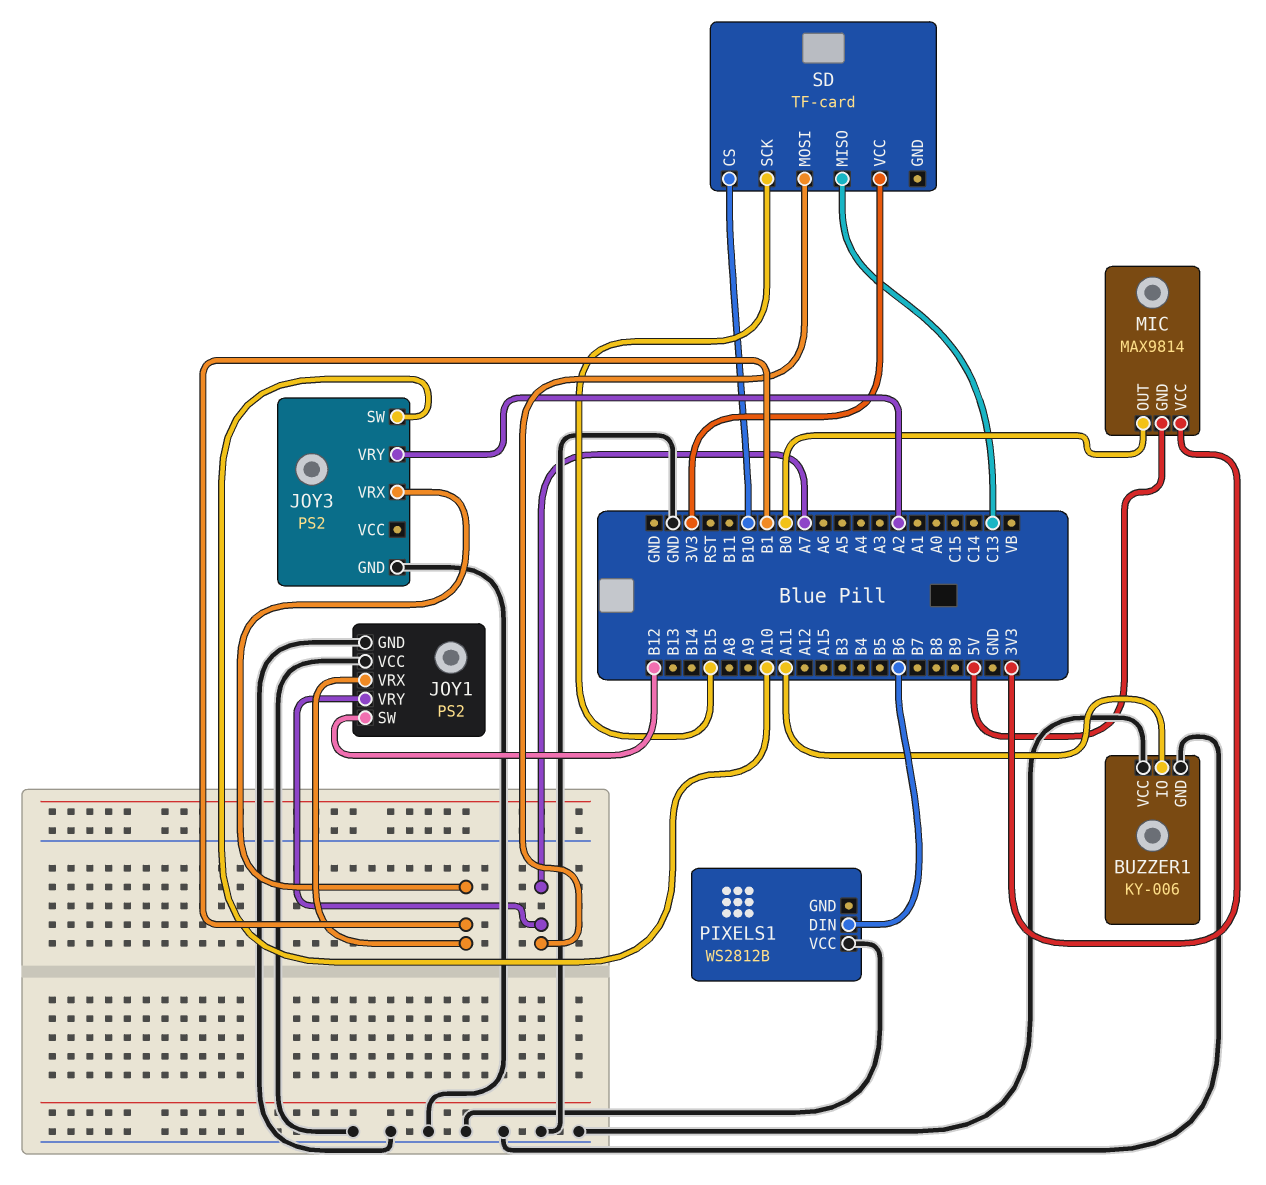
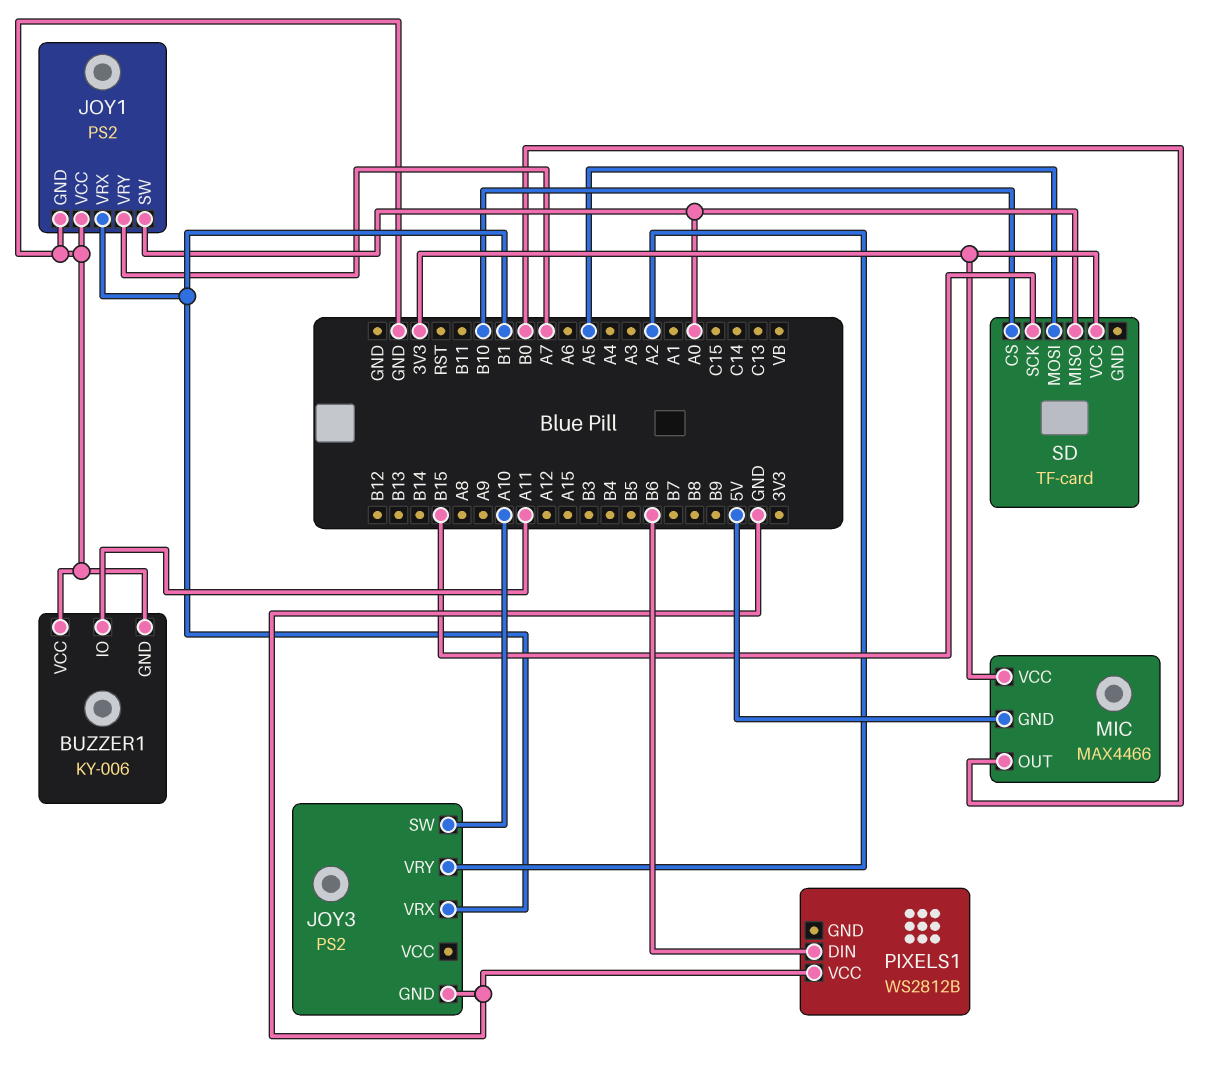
JOY1 pin SW: B12 -> A0
MIC: MAX9814 -> MAX4466
SD pin MISO: C13 -> A0
SD pin MOSI: A7 -> A5

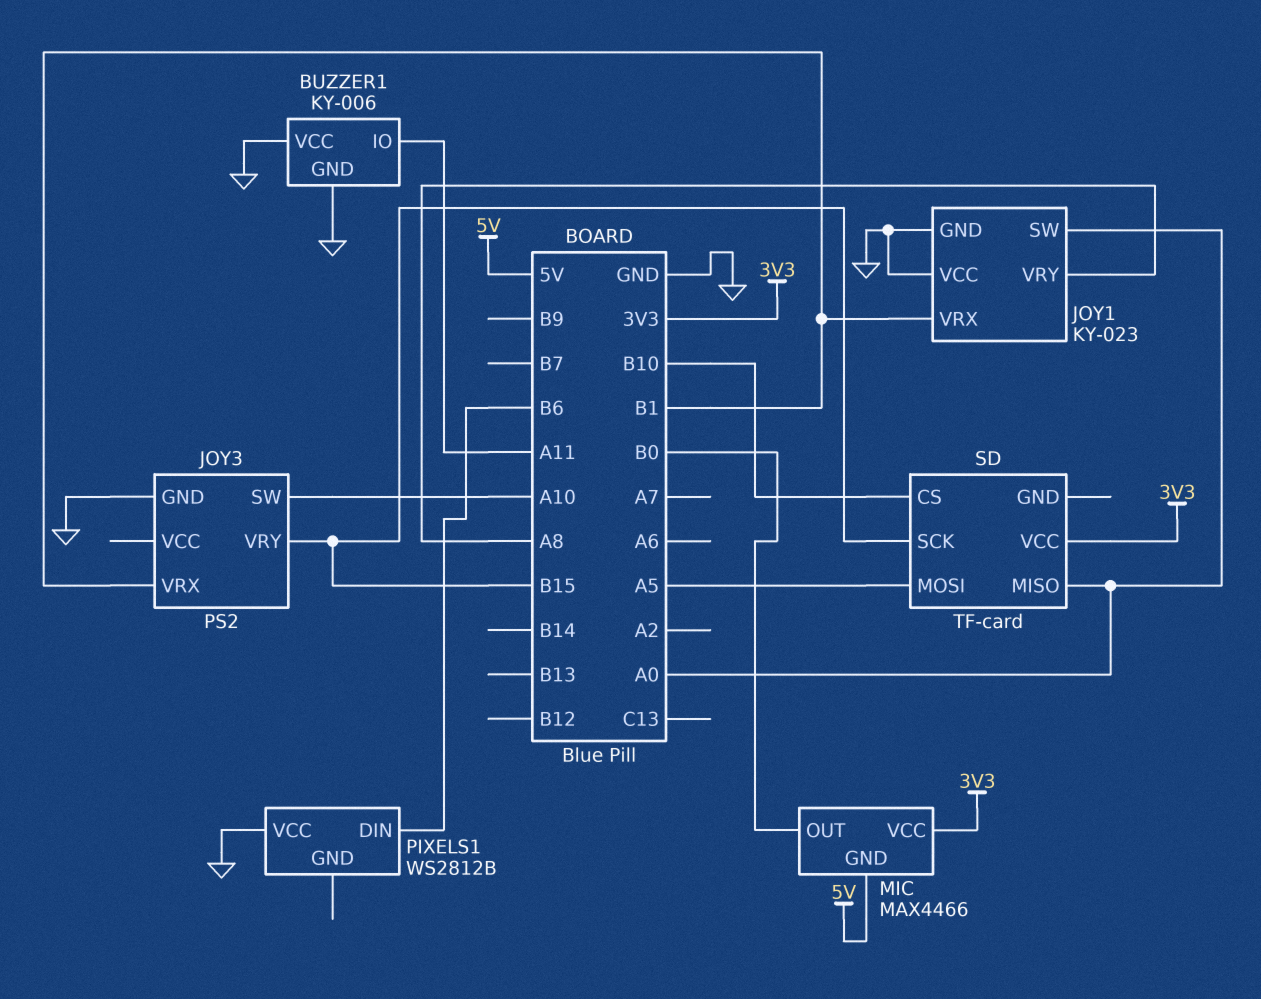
JOY1: PS2 -> KY-023
JOY1 pin VRY: A7 -> A8
JOY3 pin VRY: A2 -> B15

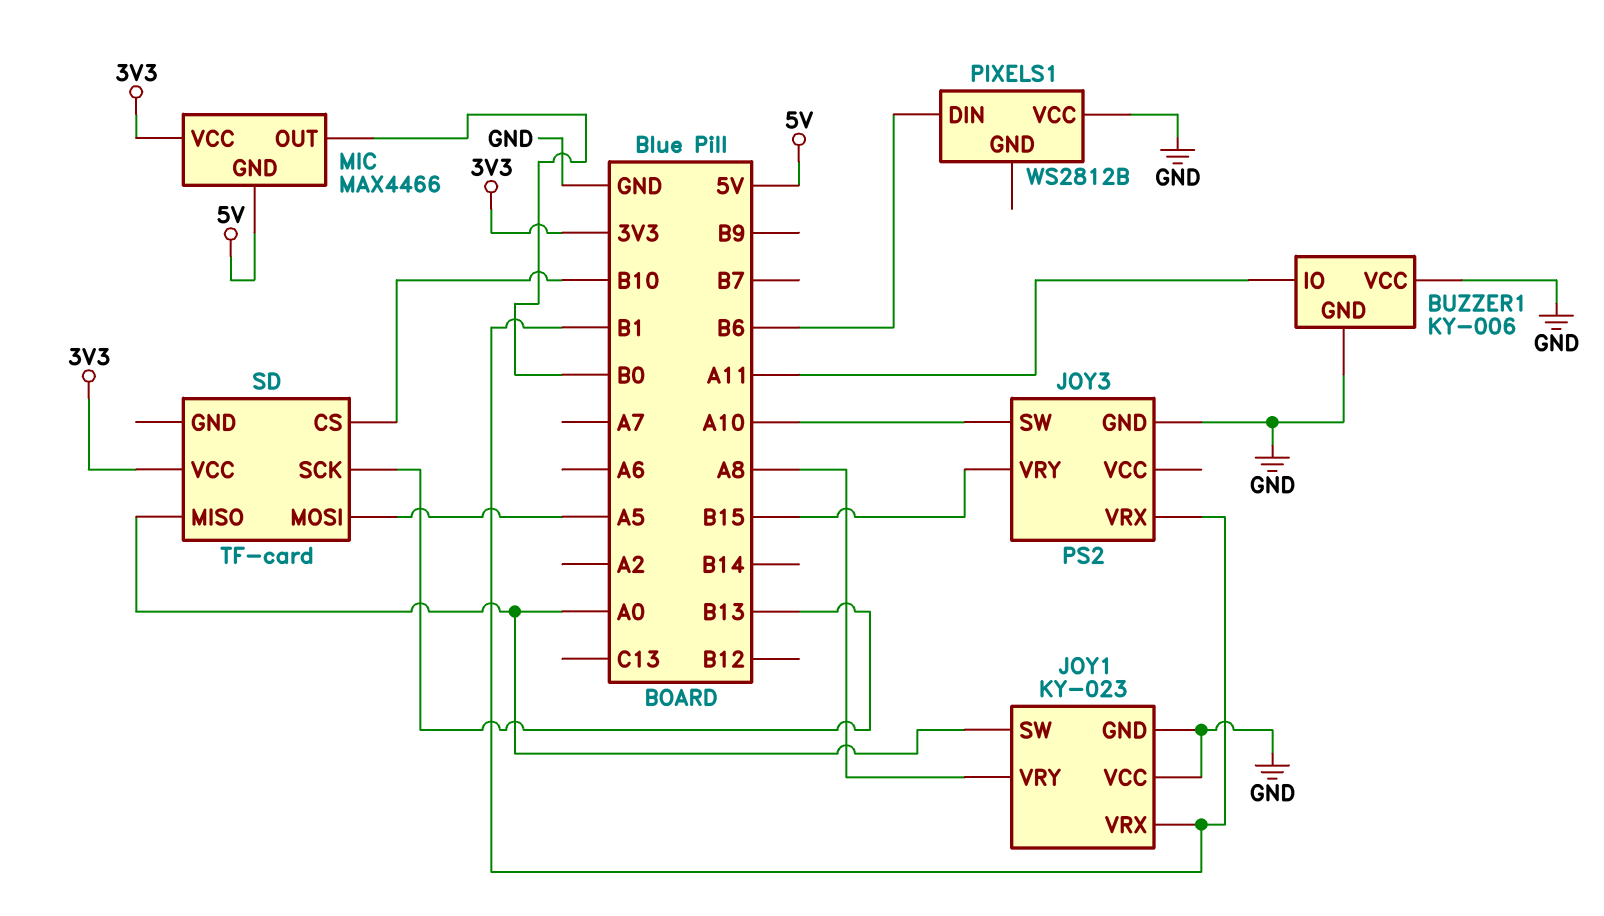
SD pin SCK: B15 -> B13

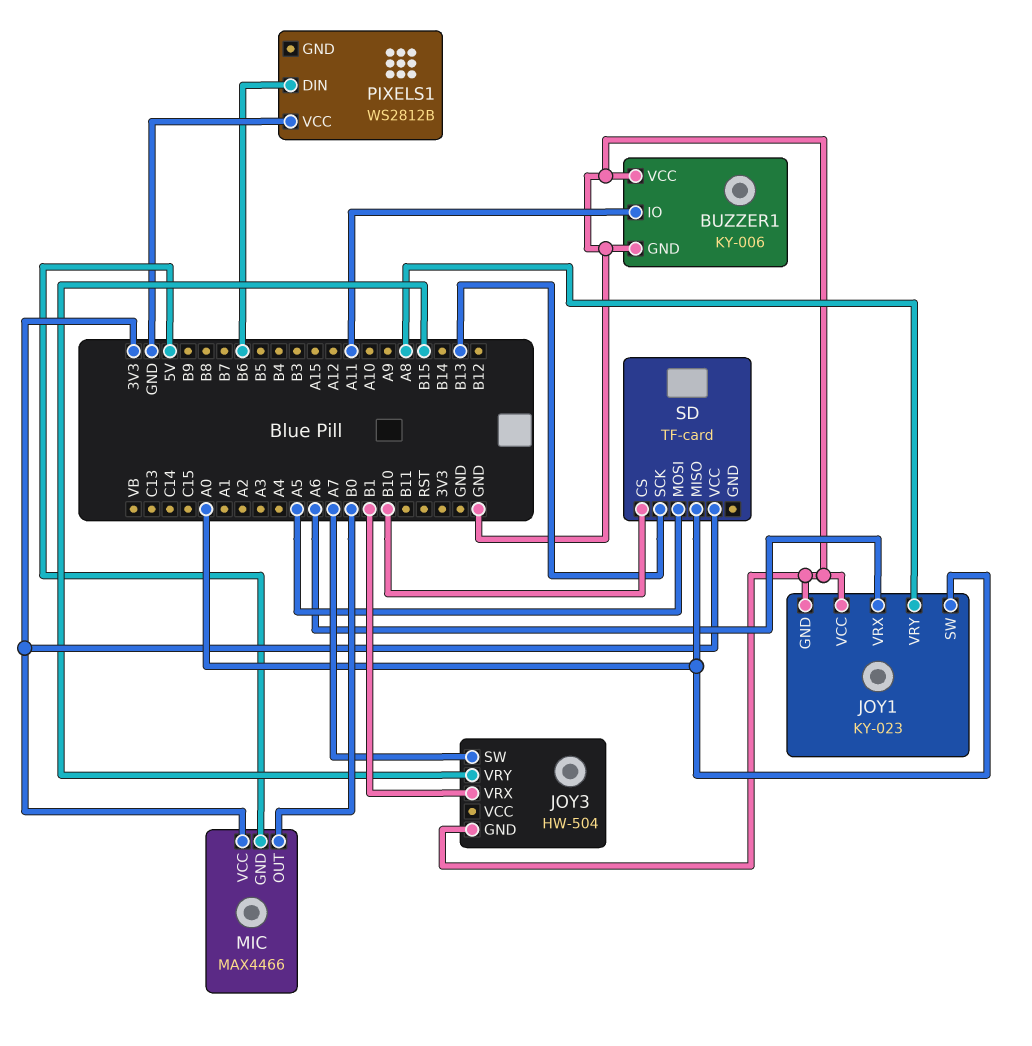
JOY1 pin VRX: B1 -> A6
JOY3: PS2 -> HW-504
JOY3 pin SW: A10 -> A7

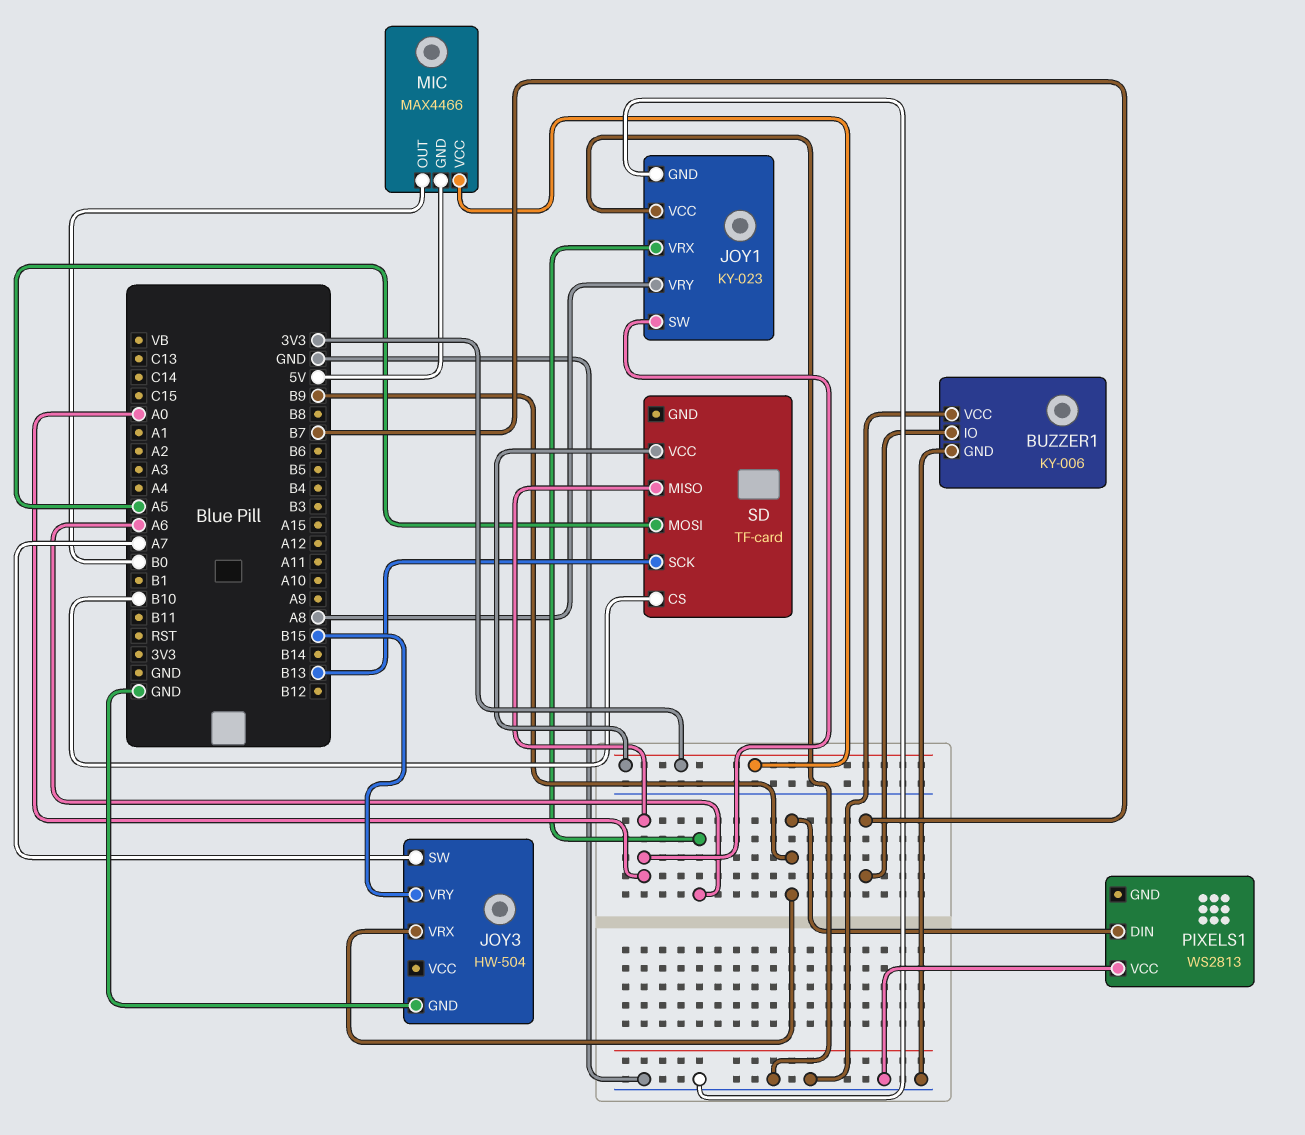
BUZZER1 pin IO: A11 -> B7
JOY3 pin VRX: B1 -> B9
PIXELS1: WS2812B -> WS2813
PIXELS1 pin DIN: B6 -> B9

